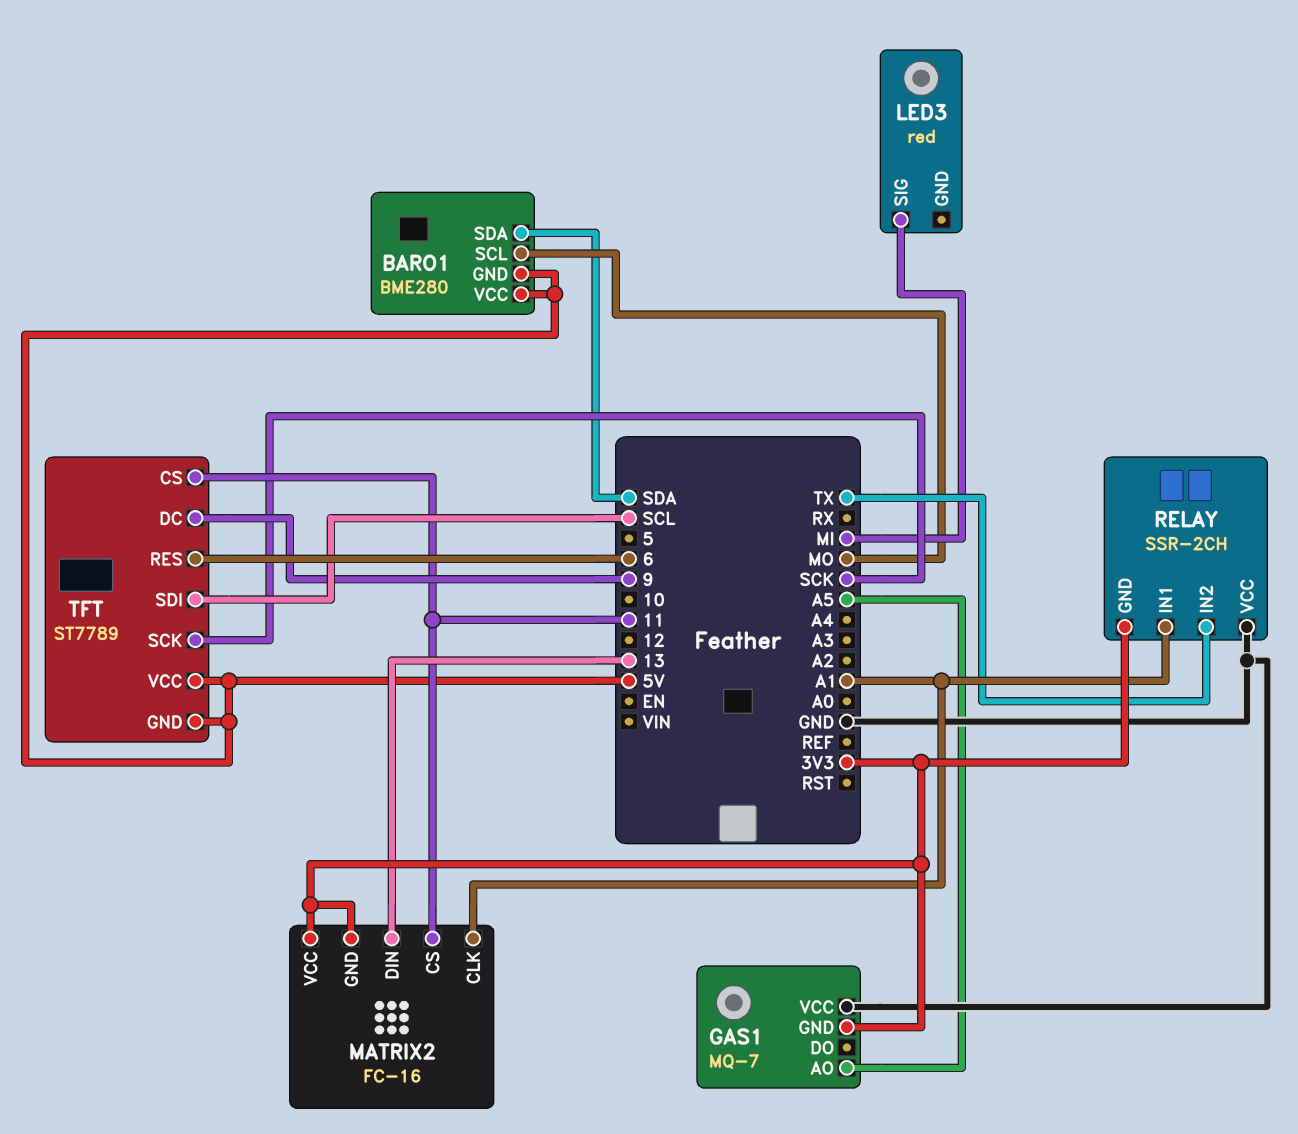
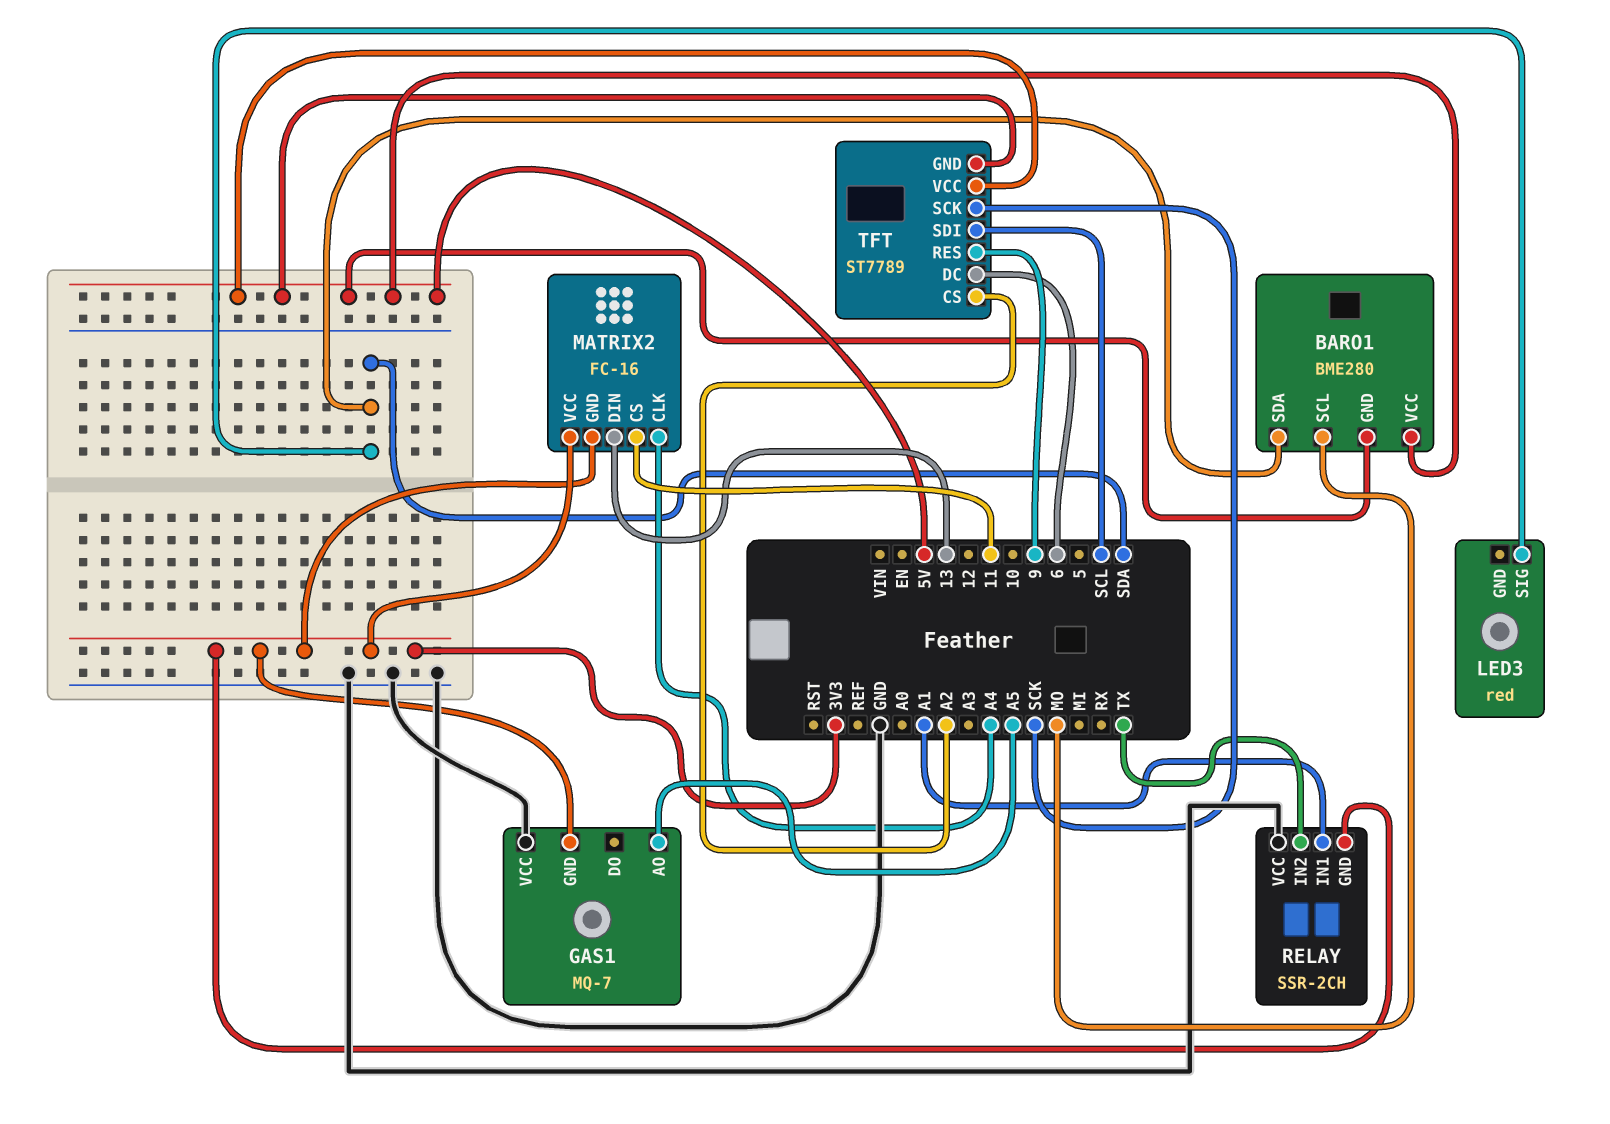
LED3 pin SIG: MI -> SDA
MATRIX2 pin CLK: A1 -> A4
TFT pin CS: 11 -> A2
TFT pin DC: 9 -> 6
TFT pin RES: 6 -> 9

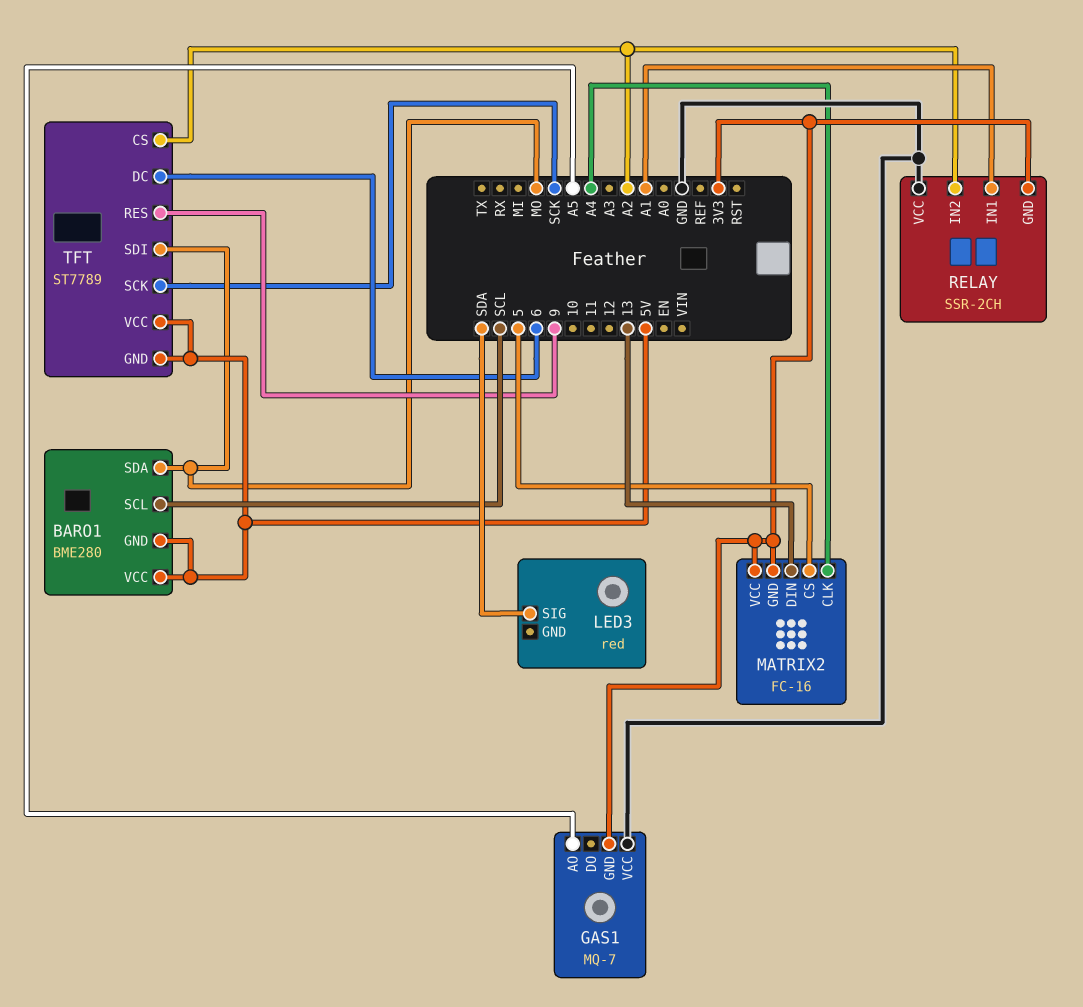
BARO1 pin SCL: MO -> SCL
BARO1 pin SDA: SDA -> MO
MATRIX2 pin CS: 11 -> 5
RELAY pin IN2: TX -> A2
TFT pin SDI: SCL -> MO

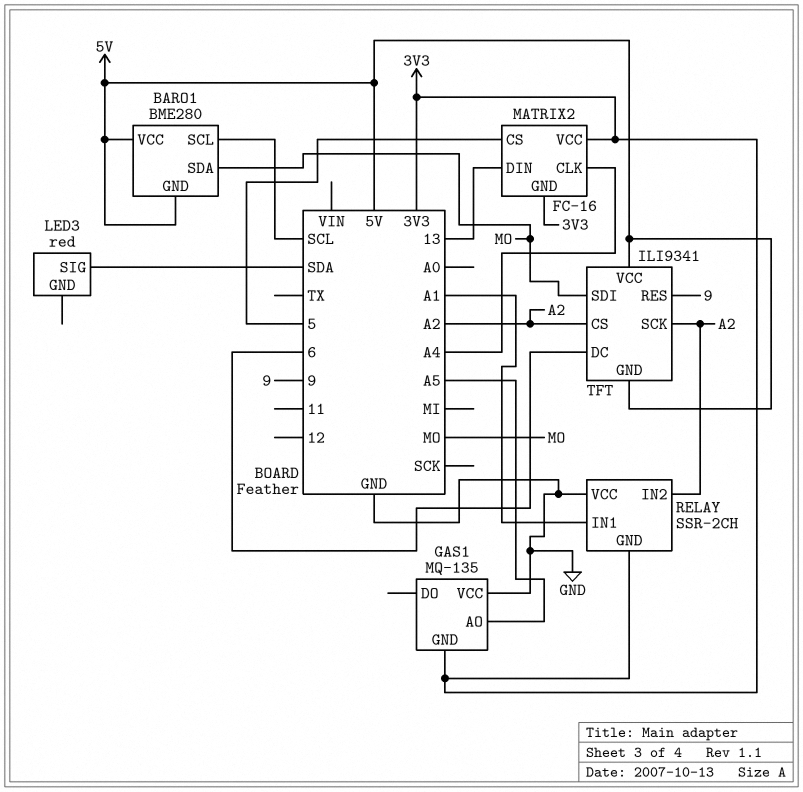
GAS1: MQ-7 -> MQ-135
TFT: ST7789 -> ILI9341
TFT pin SCK: SCK -> A2

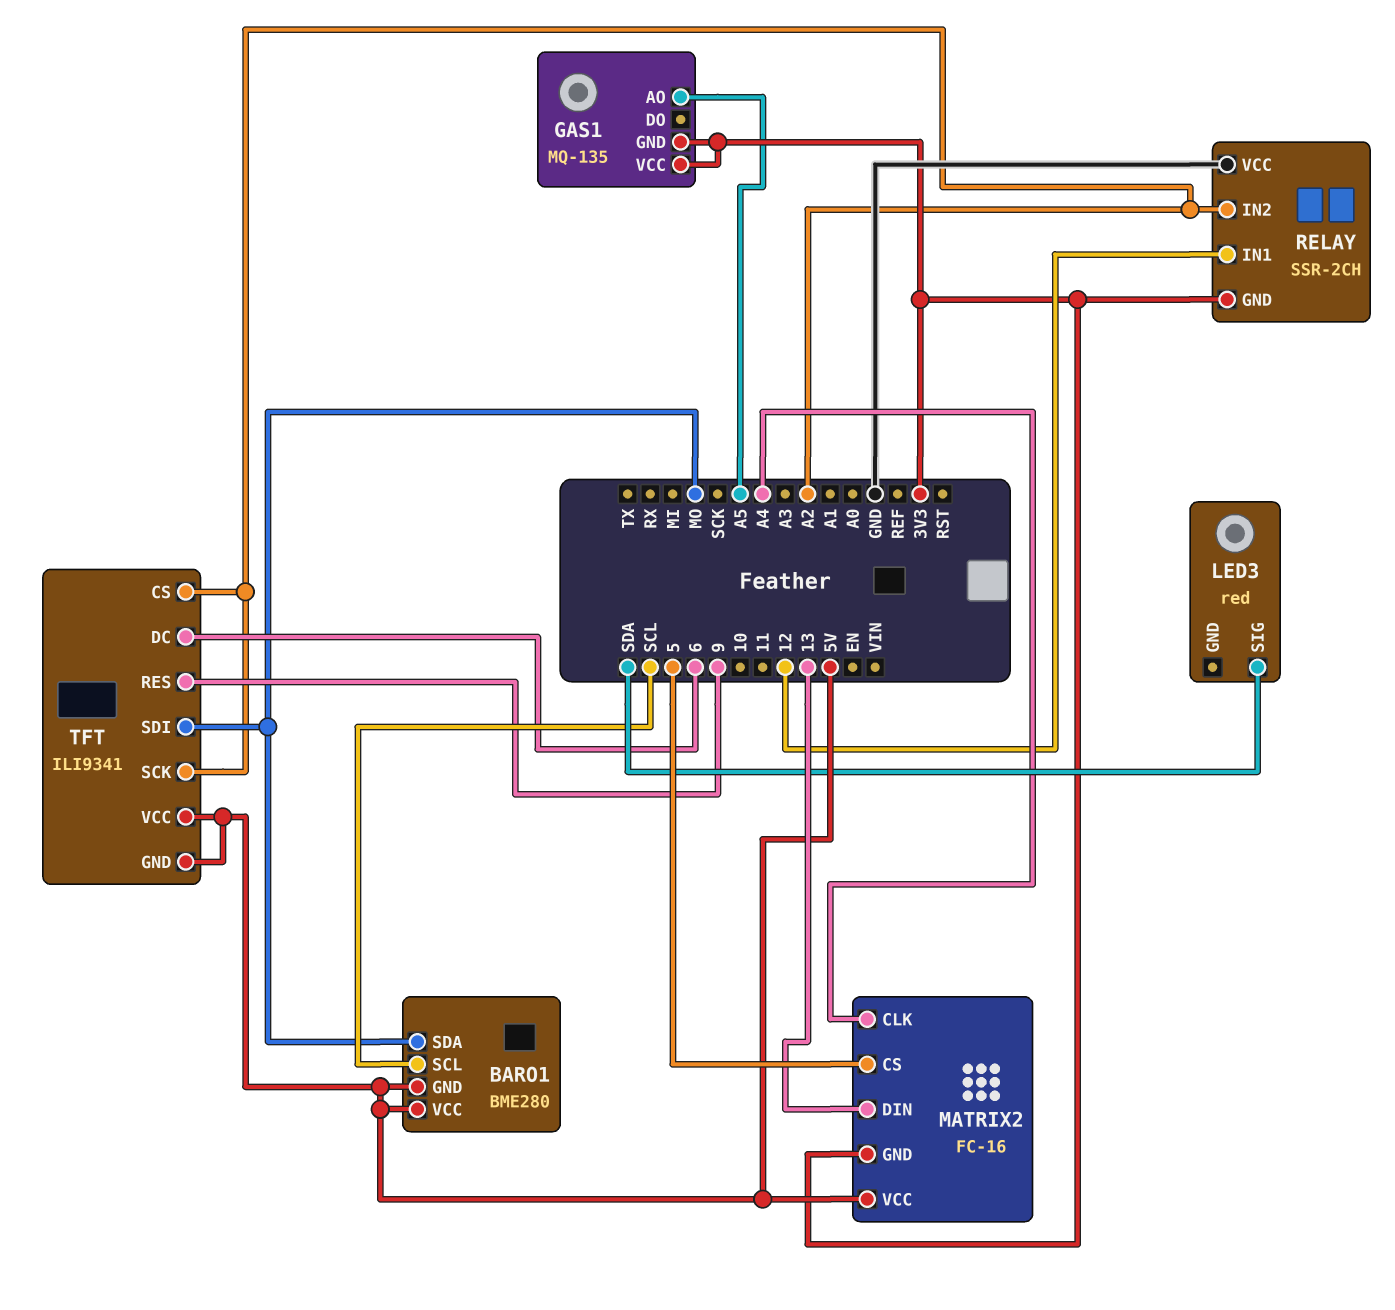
GAS1 pin VCC: GND -> 3V3
MATRIX2 pin VCC: 3V3 -> 5V
RELAY pin IN1: A1 -> 12

